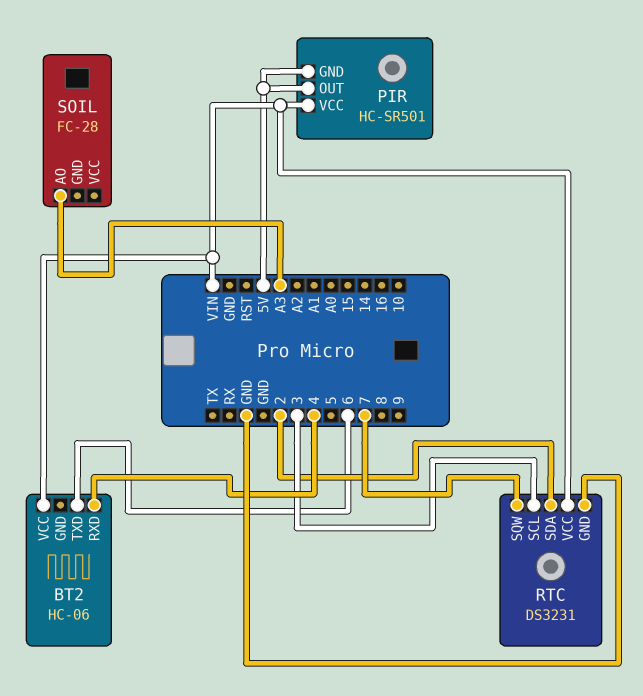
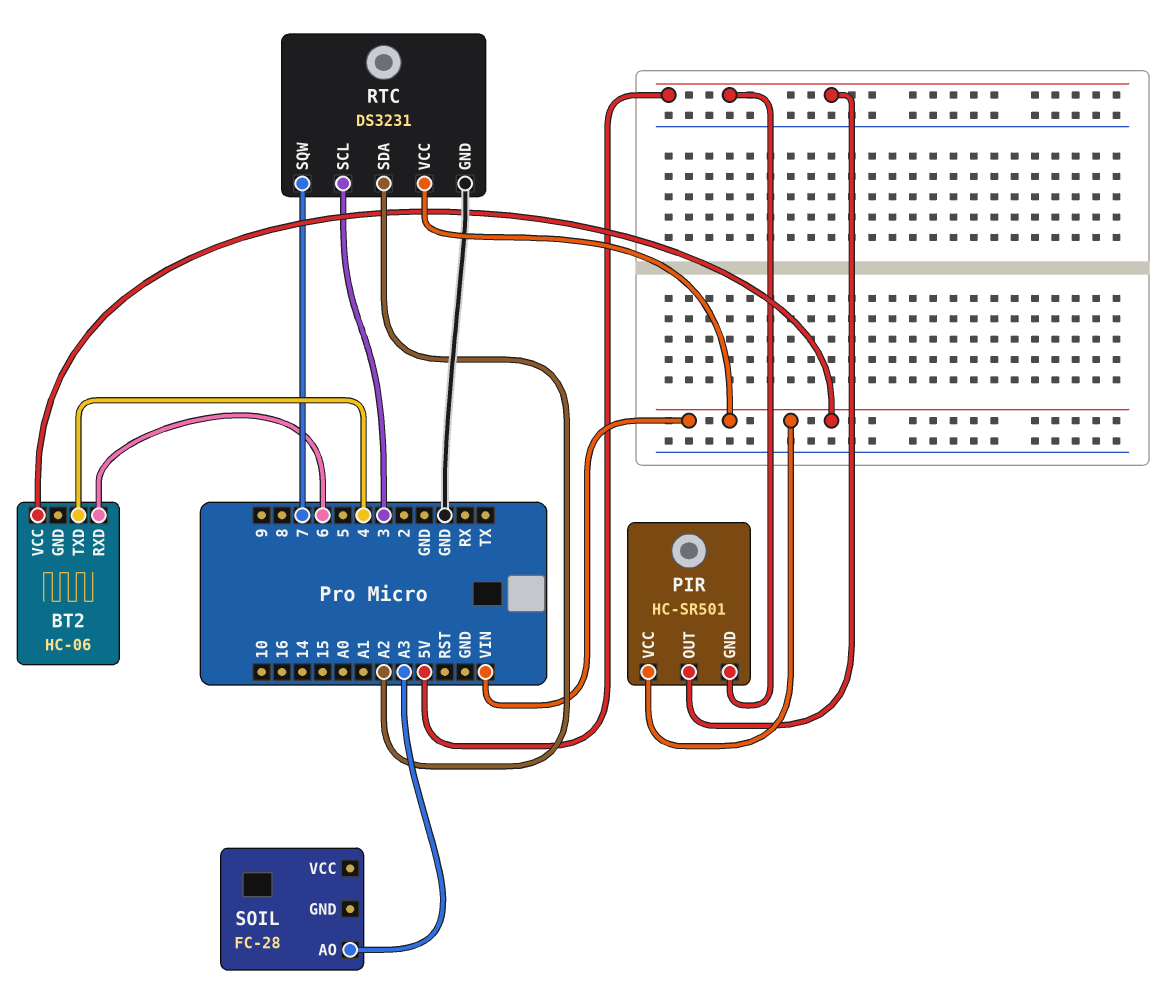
BT2 pin RXD: 4 -> 6
BT2 pin TXD: 6 -> 4
RTC pin SDA: 2 -> A2

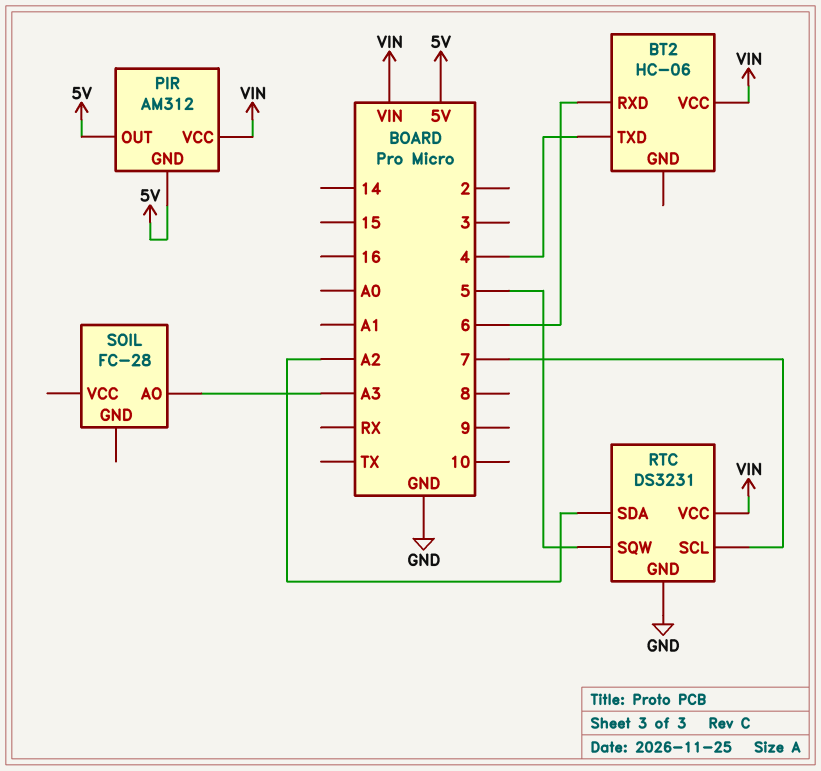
PIR: HC-SR501 -> AM312
RTC pin SCL: 3 -> 7
RTC pin SQW: 7 -> 5

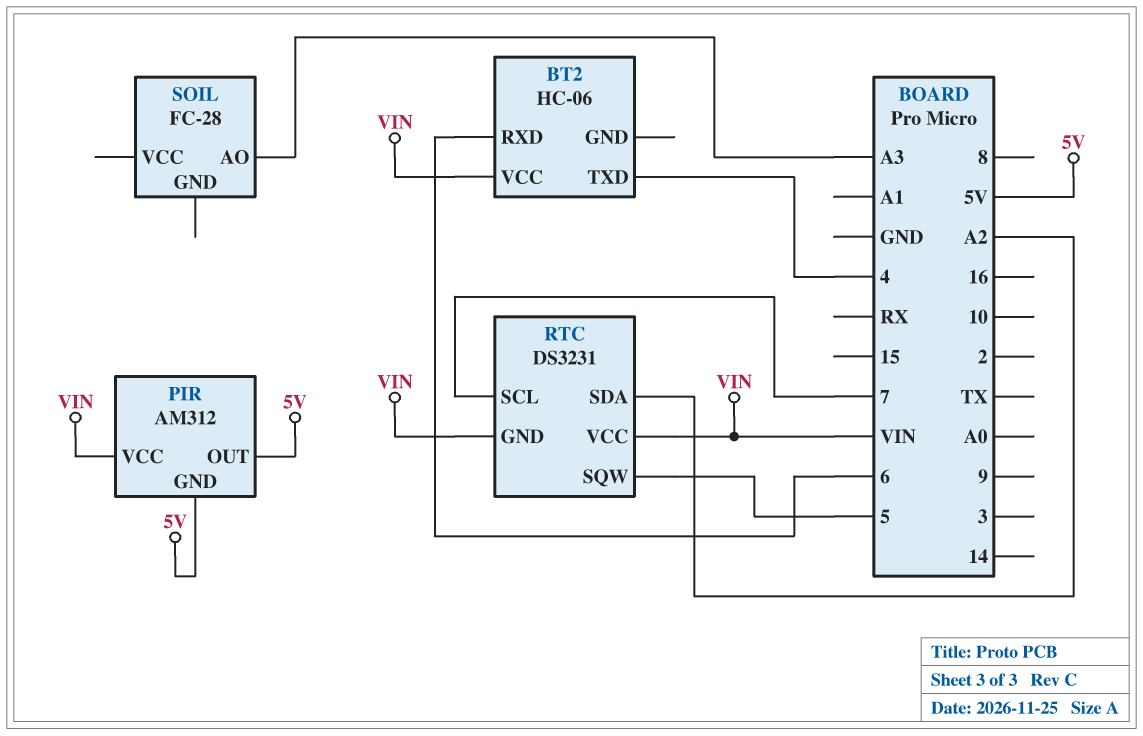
RTC pin GND: GND -> VIN

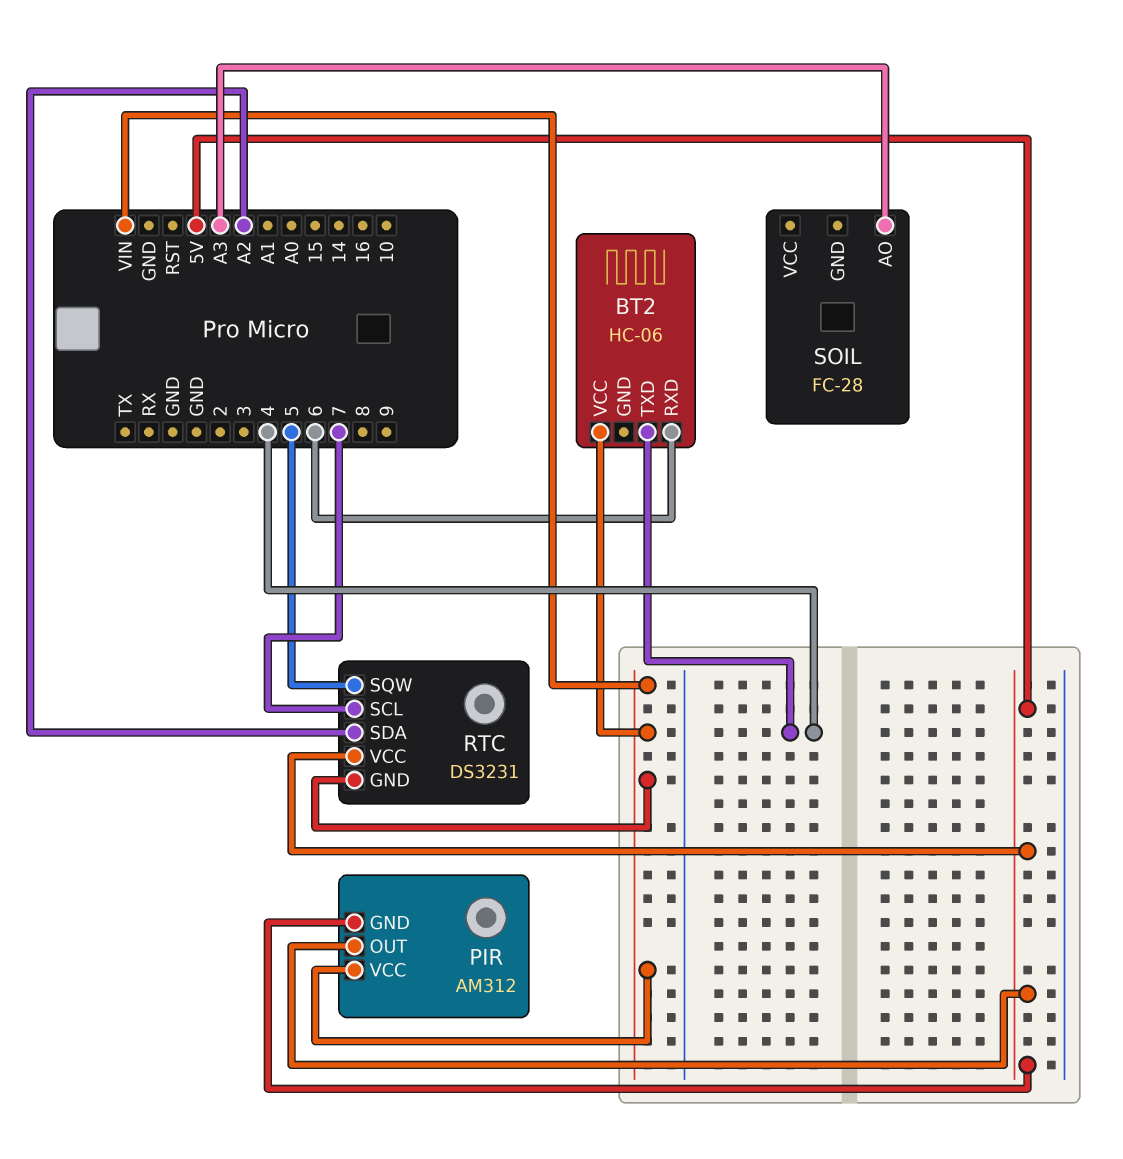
RTC pin VCC: VIN -> 5V

